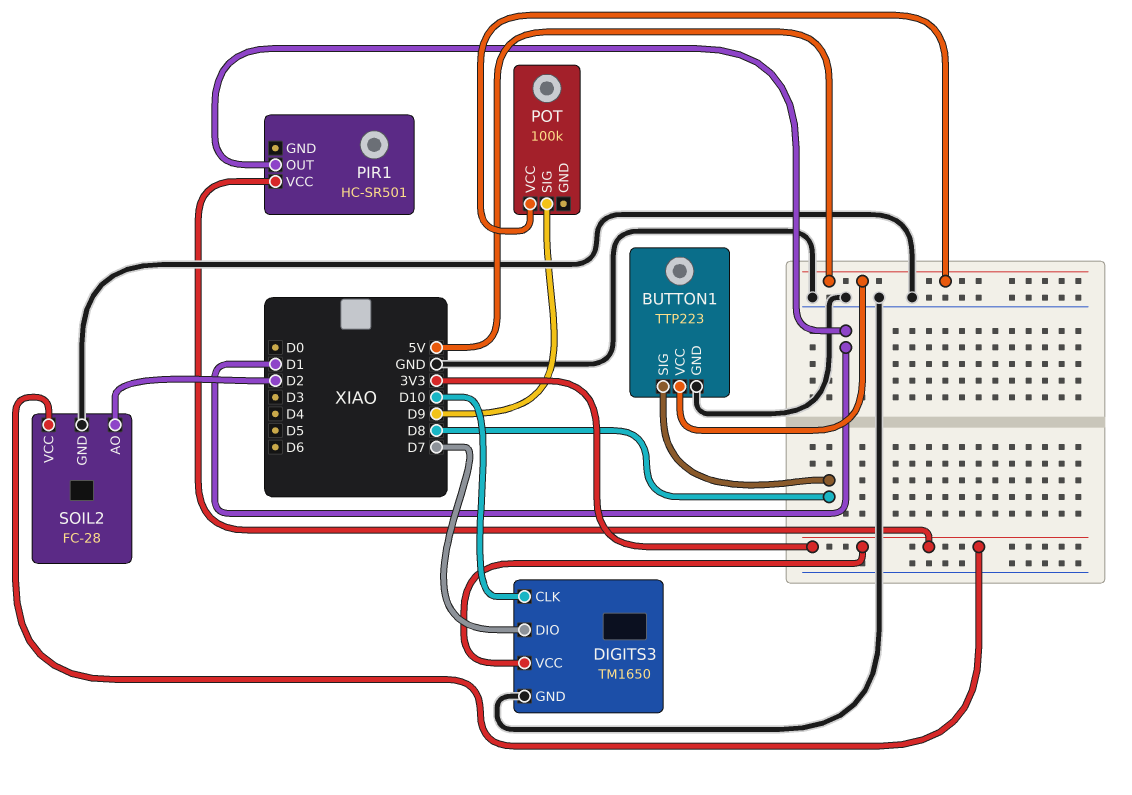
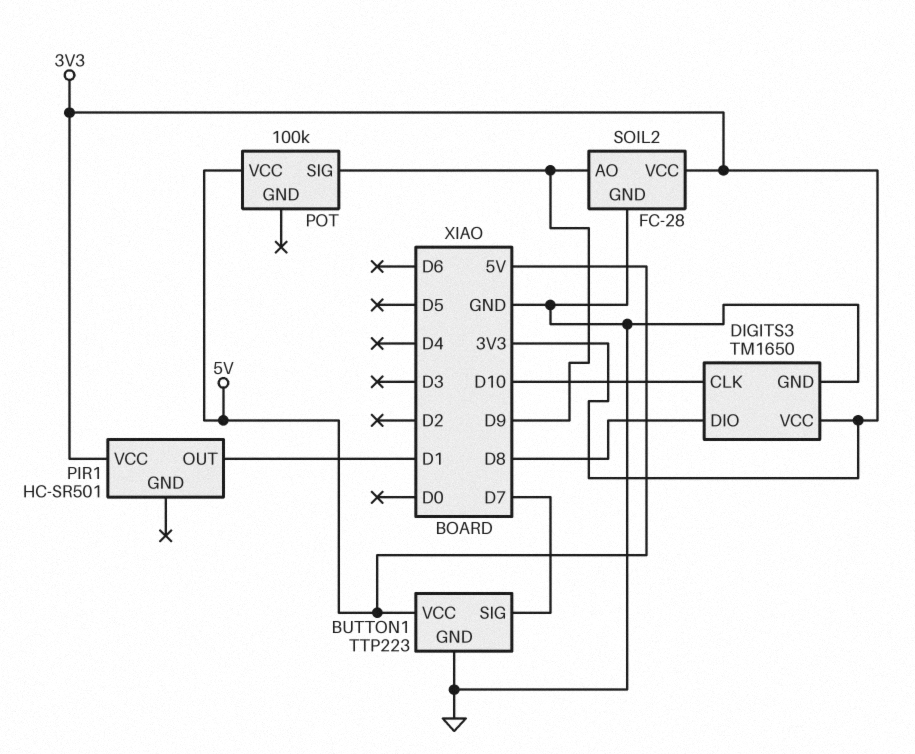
BUTTON1 pin SIG: D8 -> D7
DIGITS3 pin DIO: D7 -> D8
SOIL2 pin AO: D2 -> D9

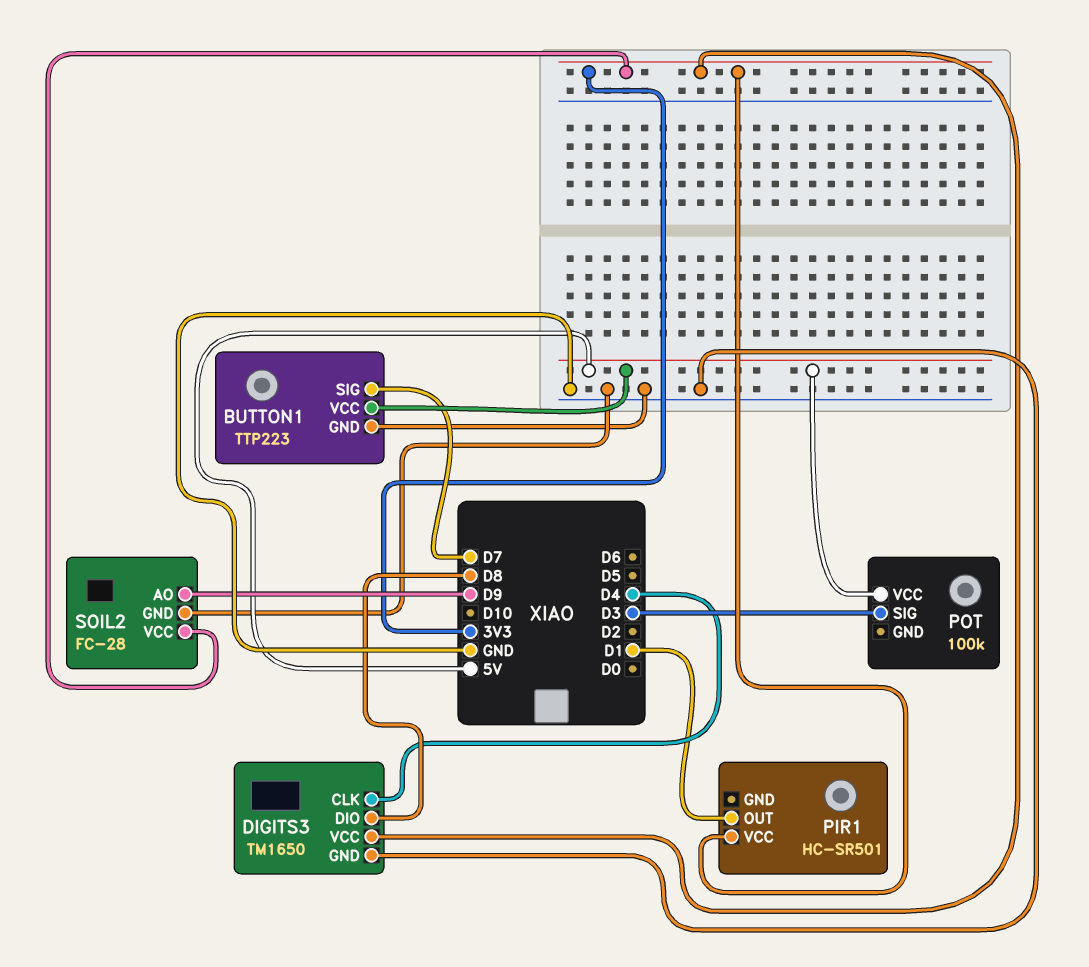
DIGITS3 pin CLK: D10 -> D4
POT pin SIG: D9 -> D3

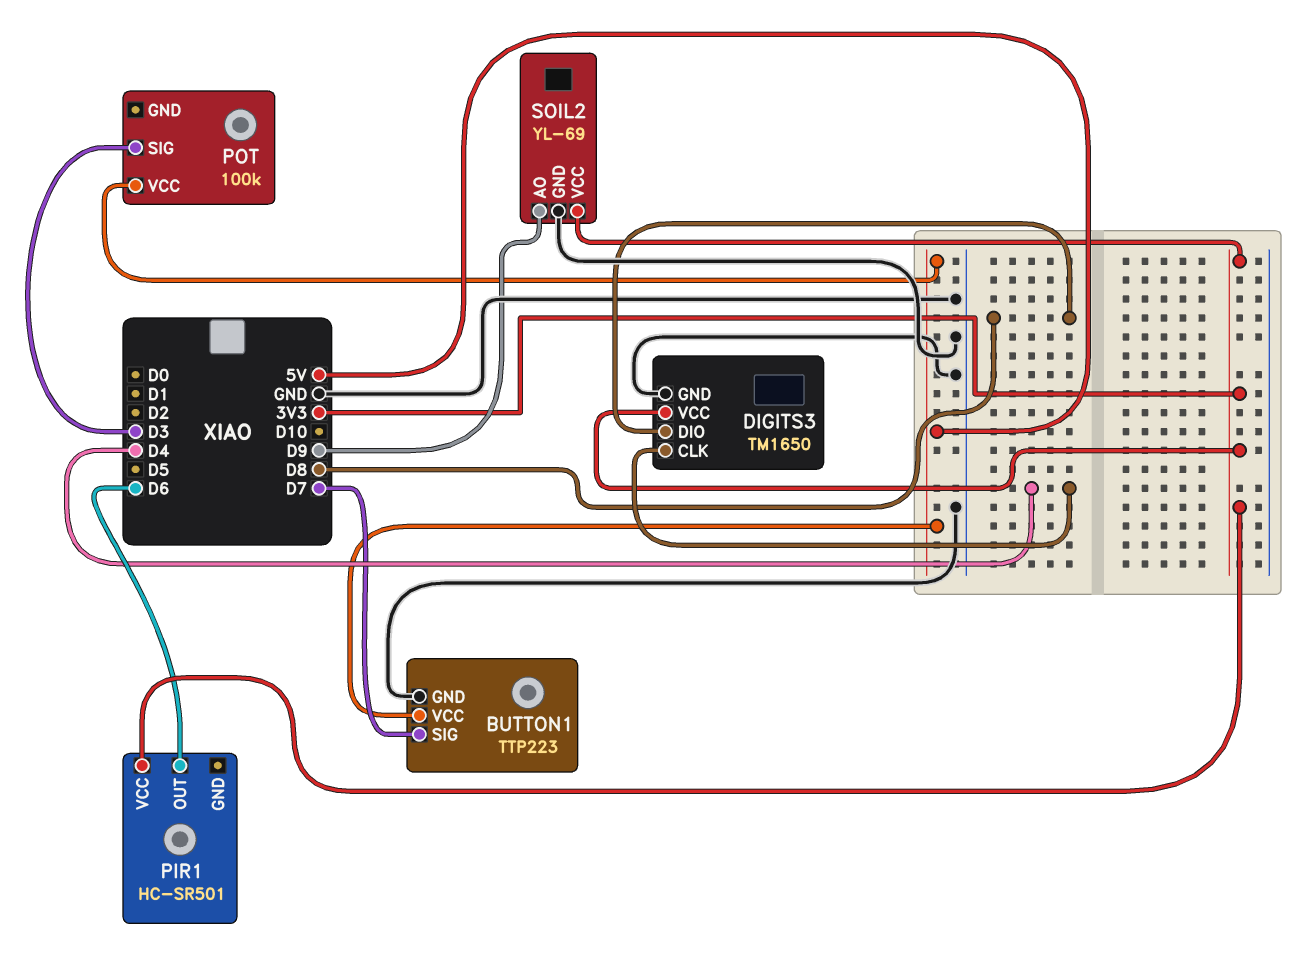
PIR1 pin OUT: D1 -> D6
SOIL2: FC-28 -> YL-69

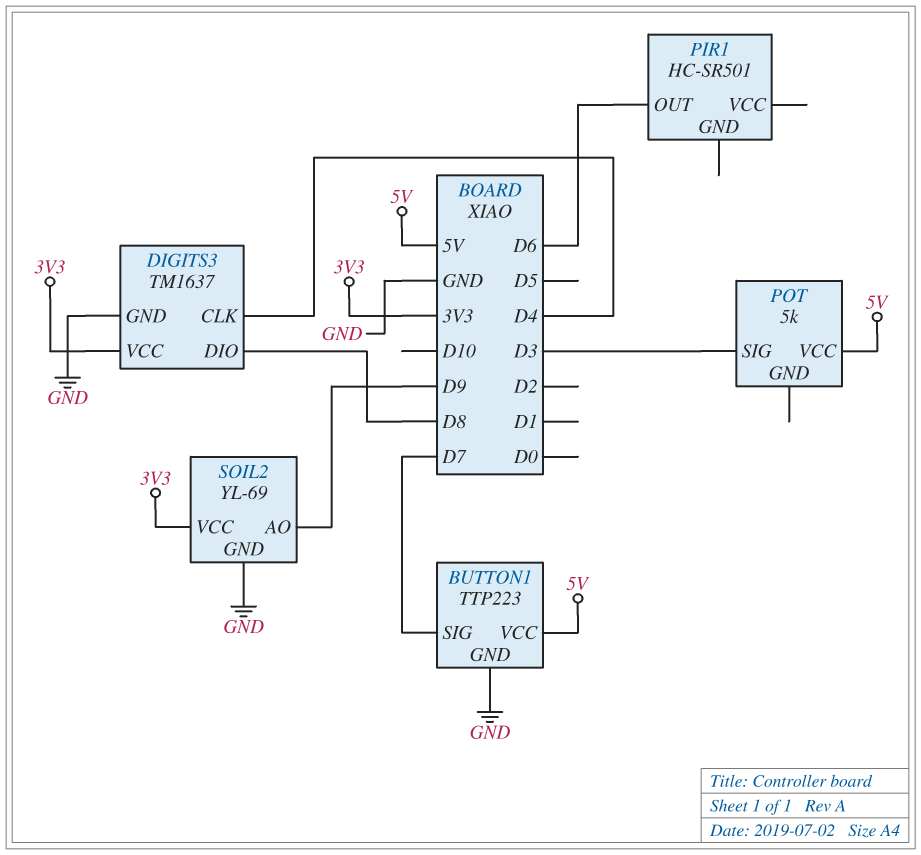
DIGITS3: TM1650 -> TM1637
PIR1 pin VCC: 3V3 -> none
POT: 100k -> 5k

